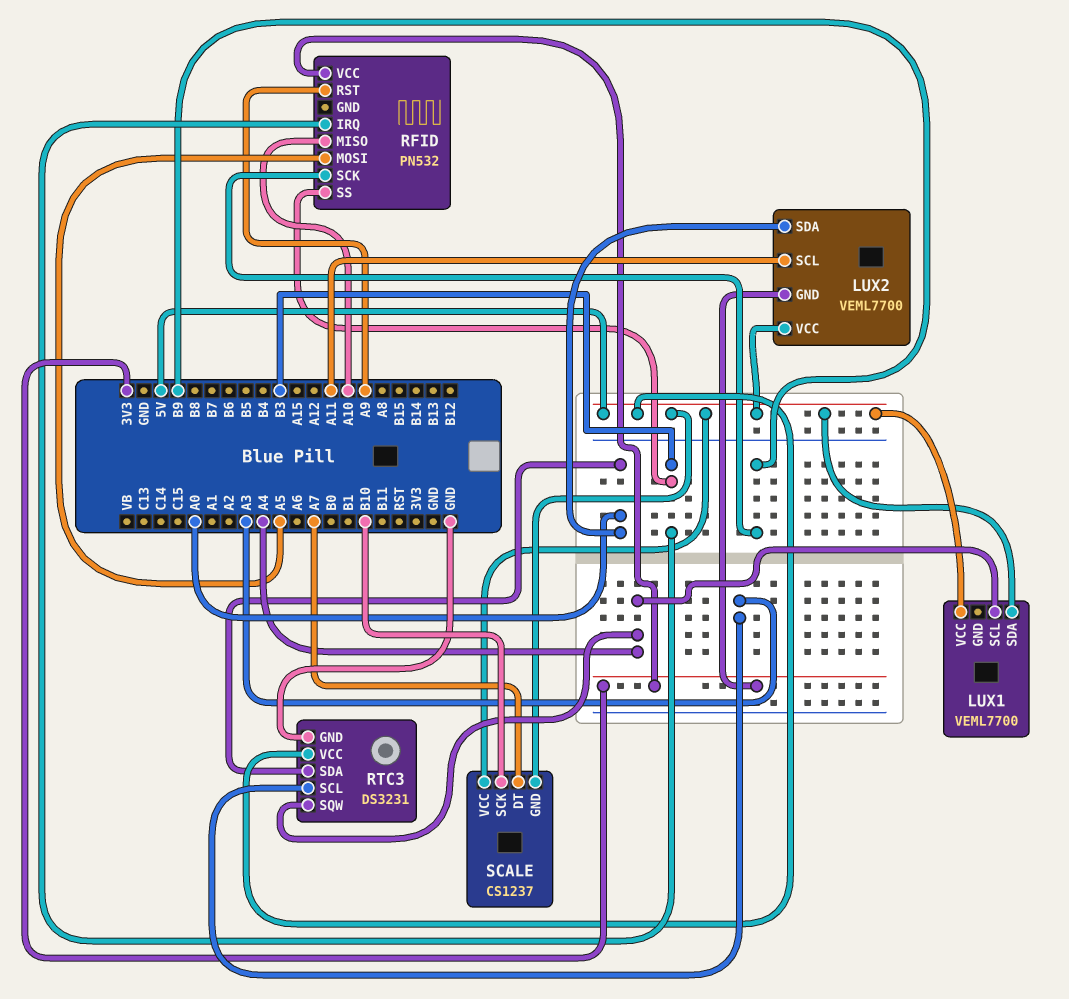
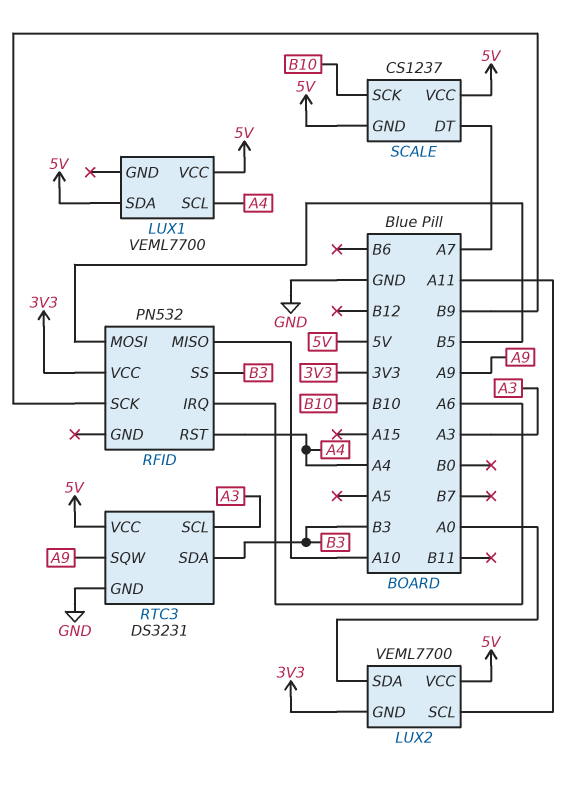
RFID pin IRQ: B3 -> A6
RFID pin MOSI: A5 -> B5
RFID pin RST: A9 -> A4
RTC3 pin SDA: A0 -> B3
RTC3 pin SQW: A4 -> A9

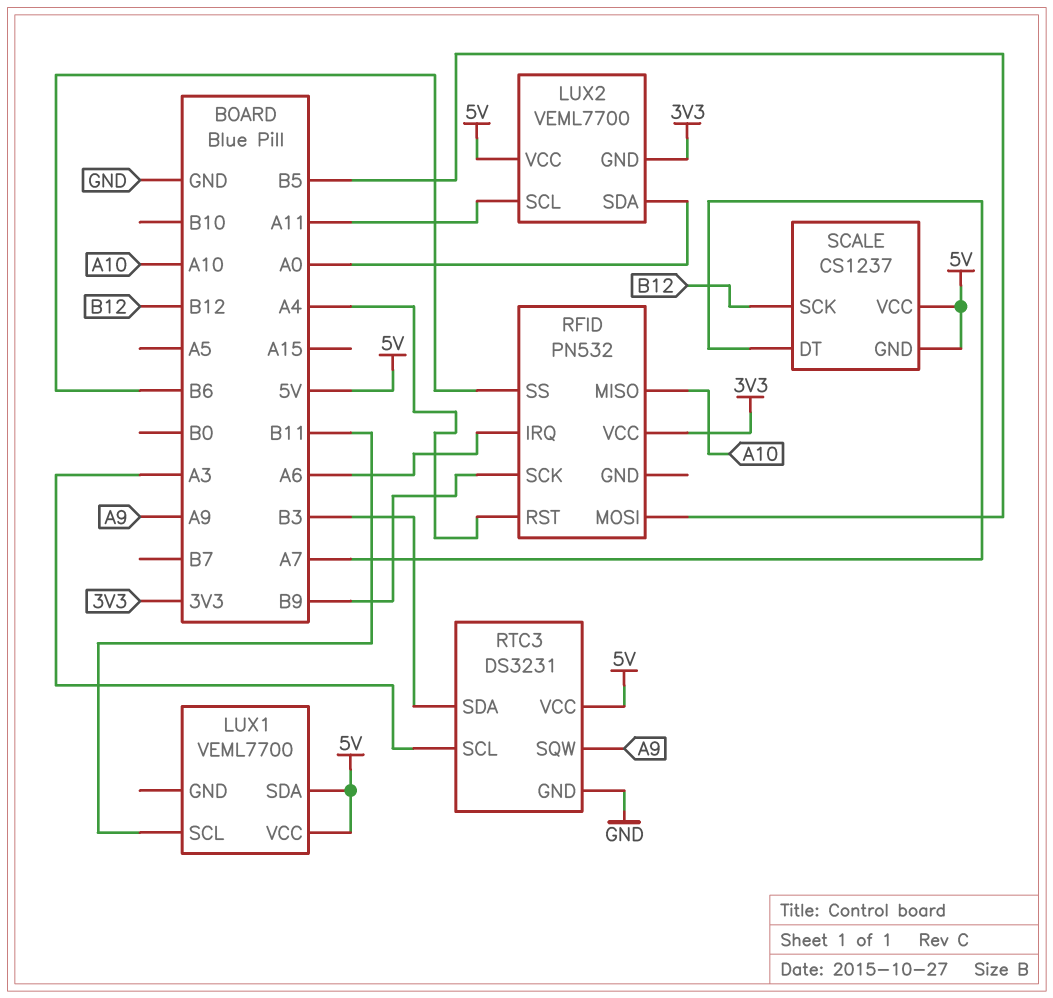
LUX1 pin SCL: A4 -> B11
RFID pin SS: B3 -> B6
SCALE pin SCK: B10 -> B12

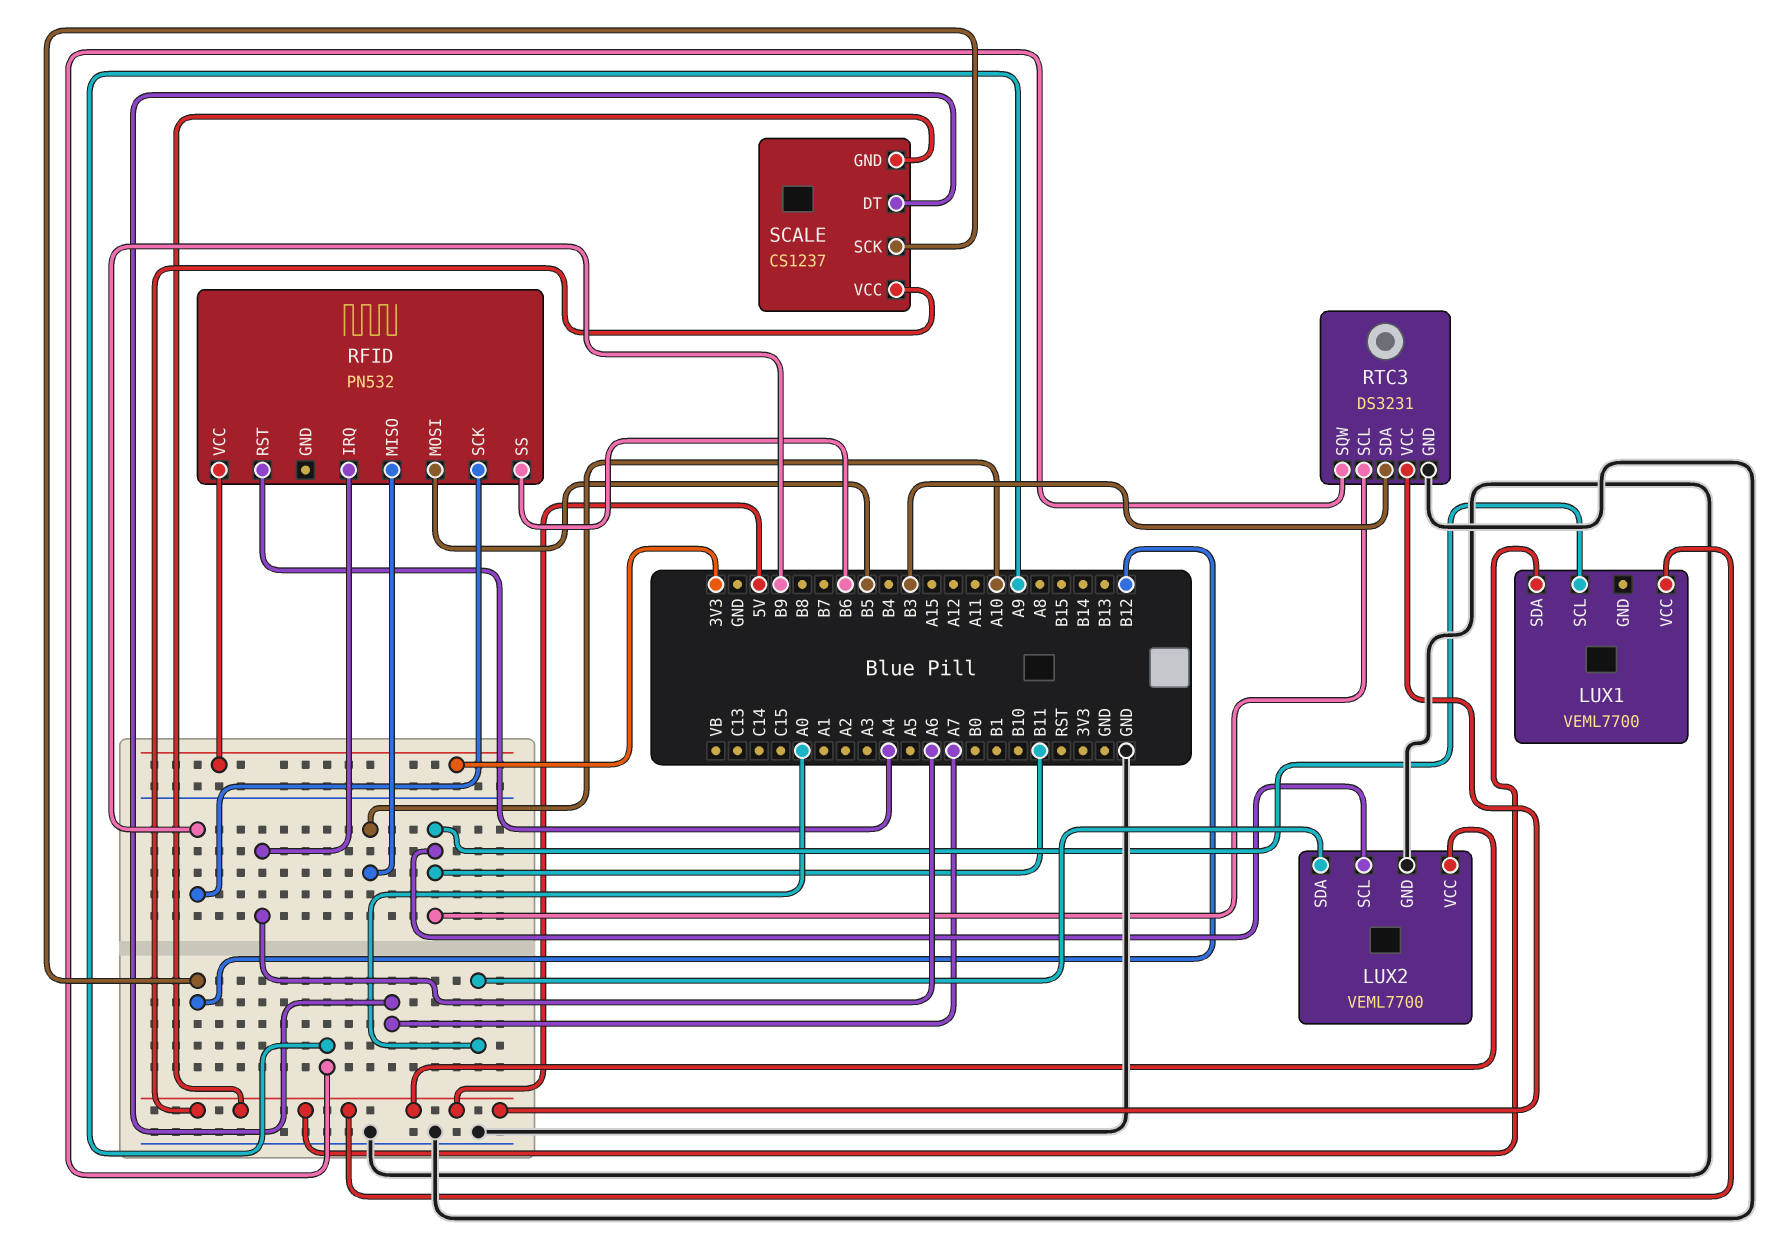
LUX2 pin GND: 3V3 -> GND
LUX2 pin SCL: A11 -> B11
RTC3 pin SCL: A3 -> B11

